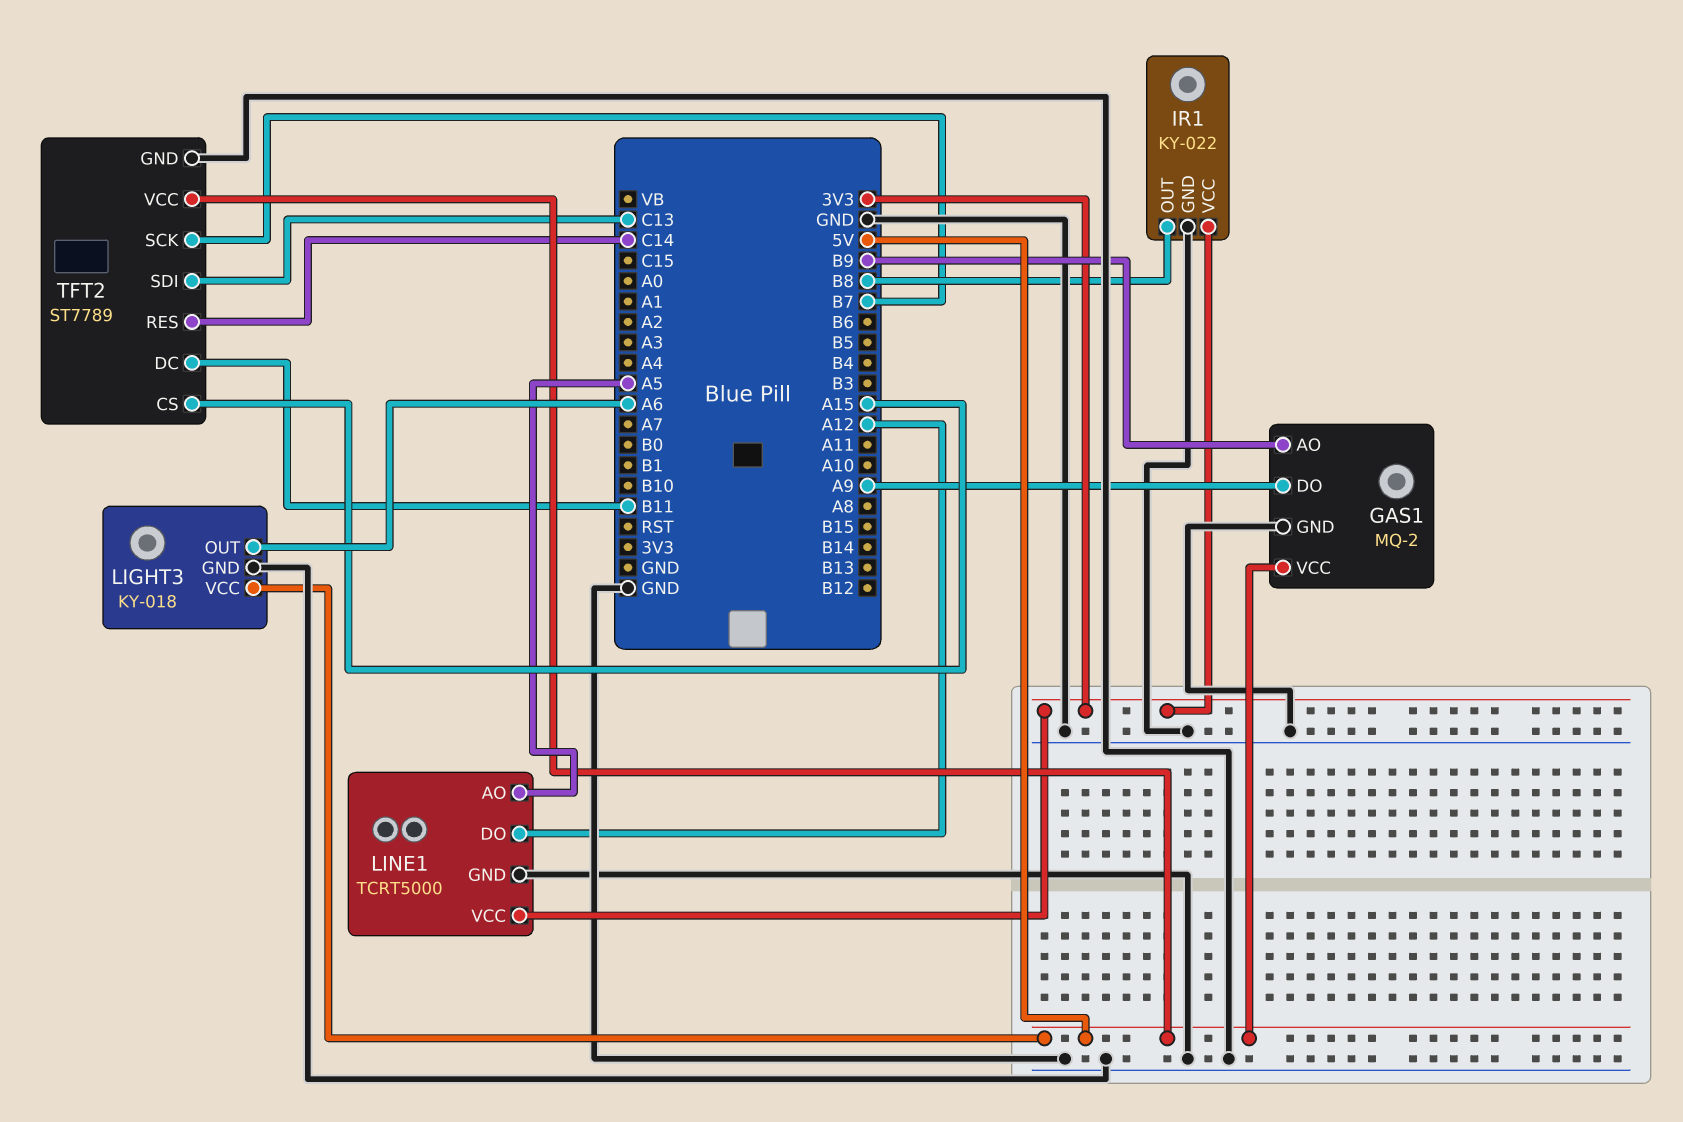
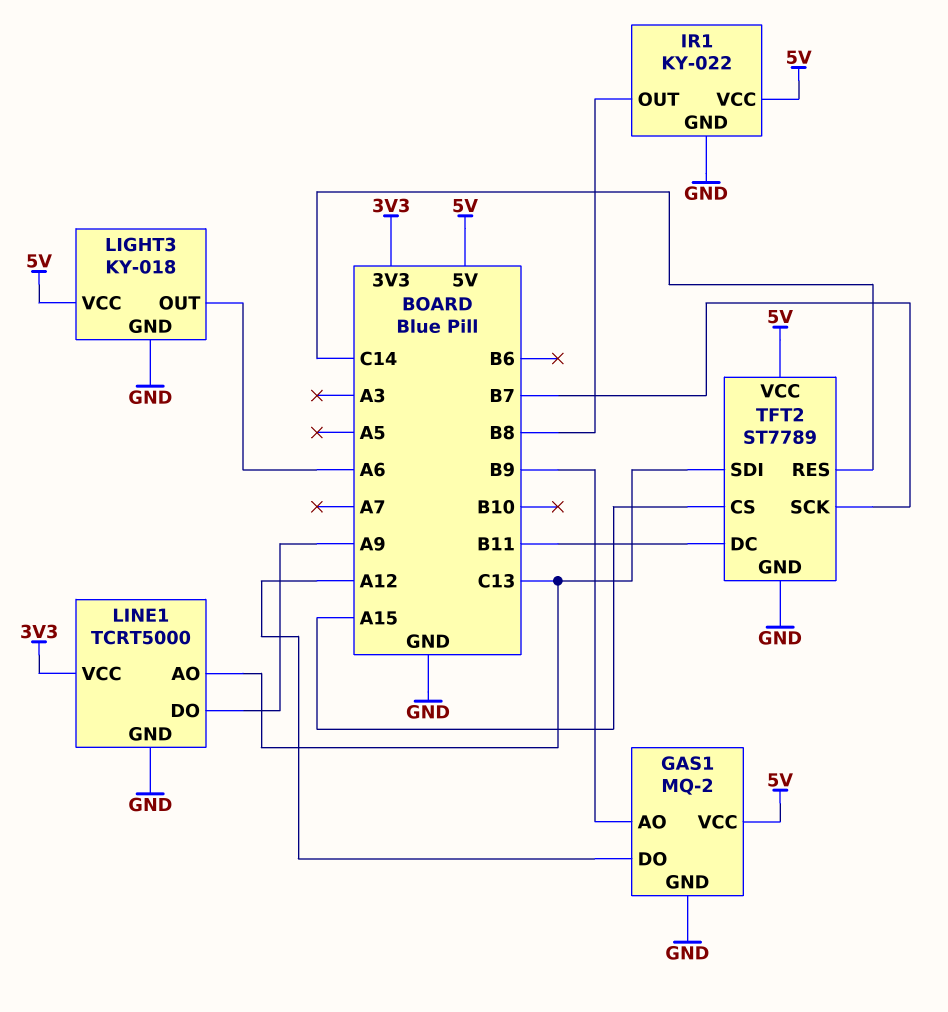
GAS1 pin DO: A9 -> A12
IR1 pin VCC: 3V3 -> 5V
LINE1 pin AO: A5 -> C13
LINE1 pin DO: A12 -> A9

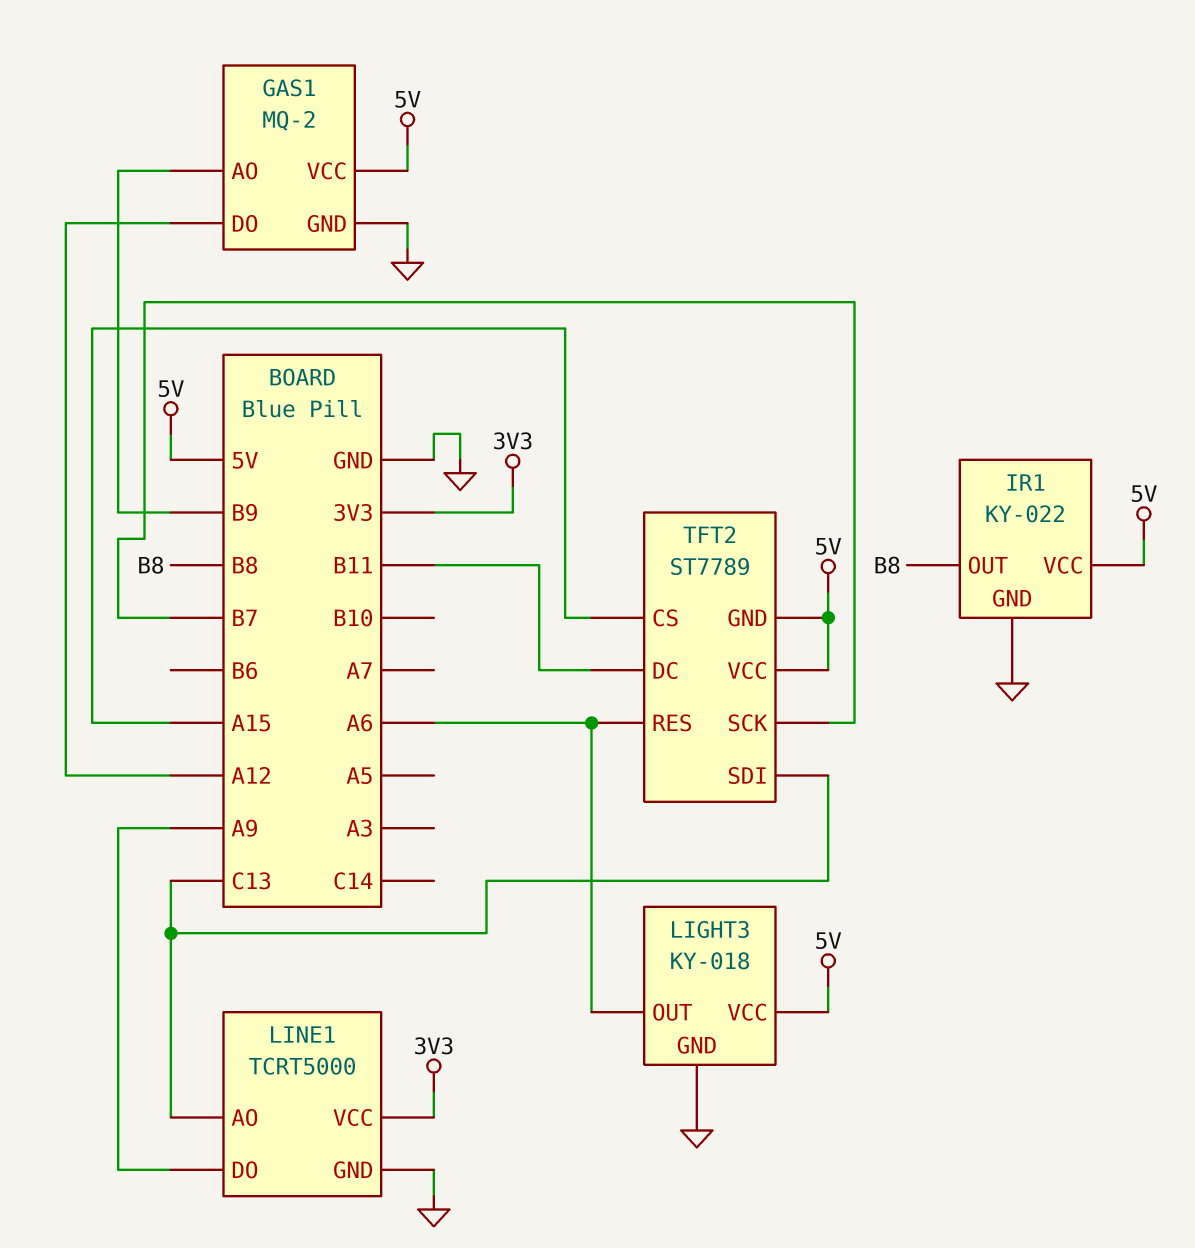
TFT2 pin GND: GND -> 5V
TFT2 pin RES: C14 -> A6

